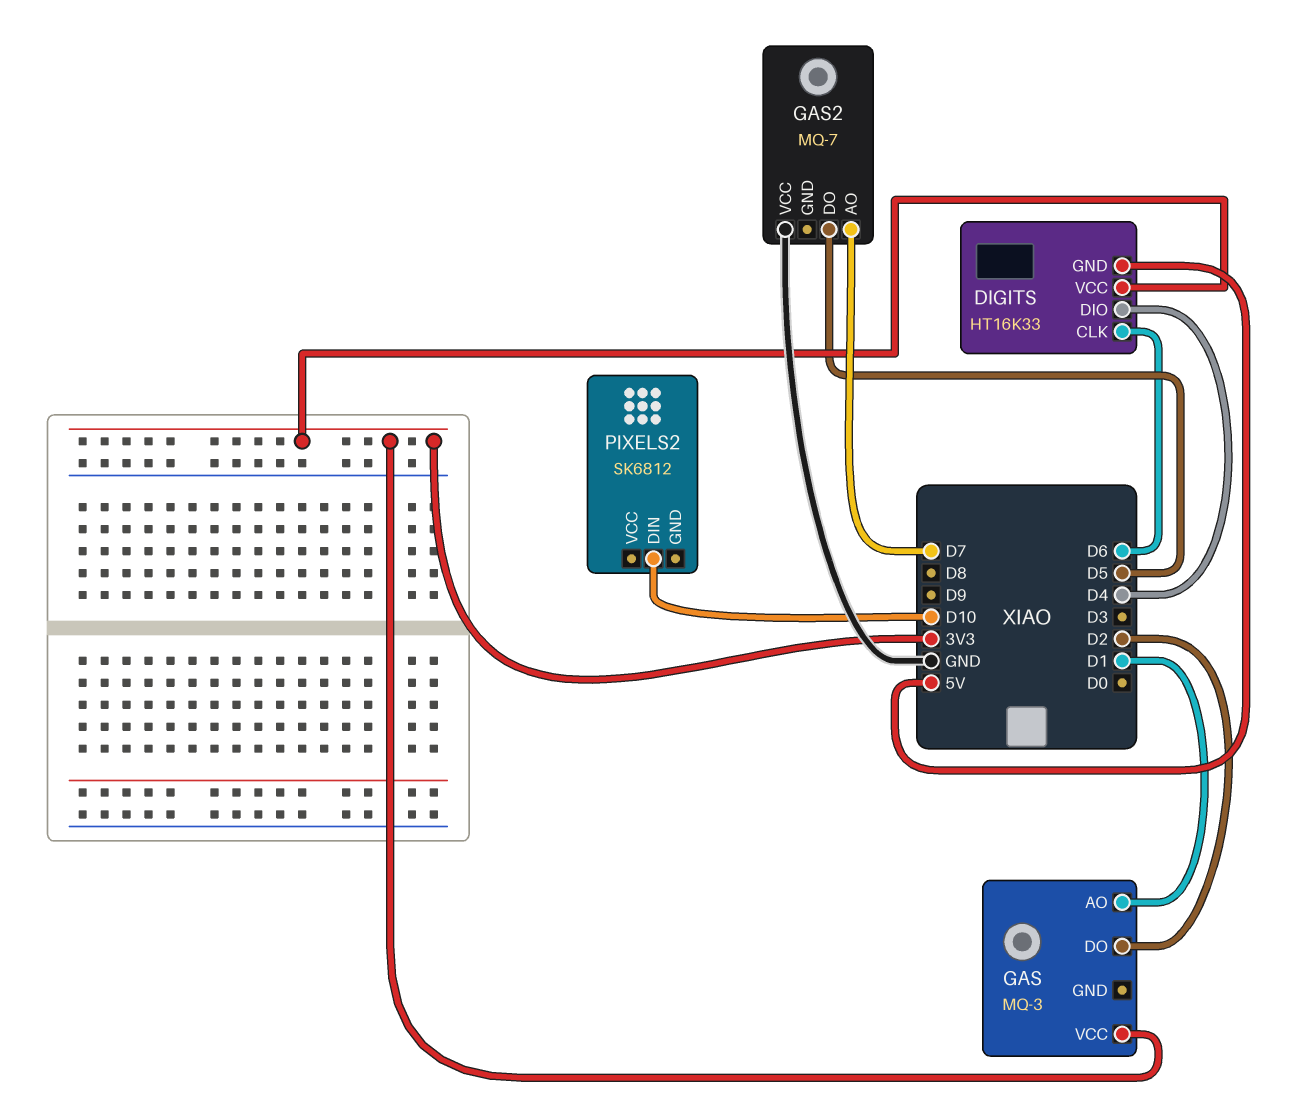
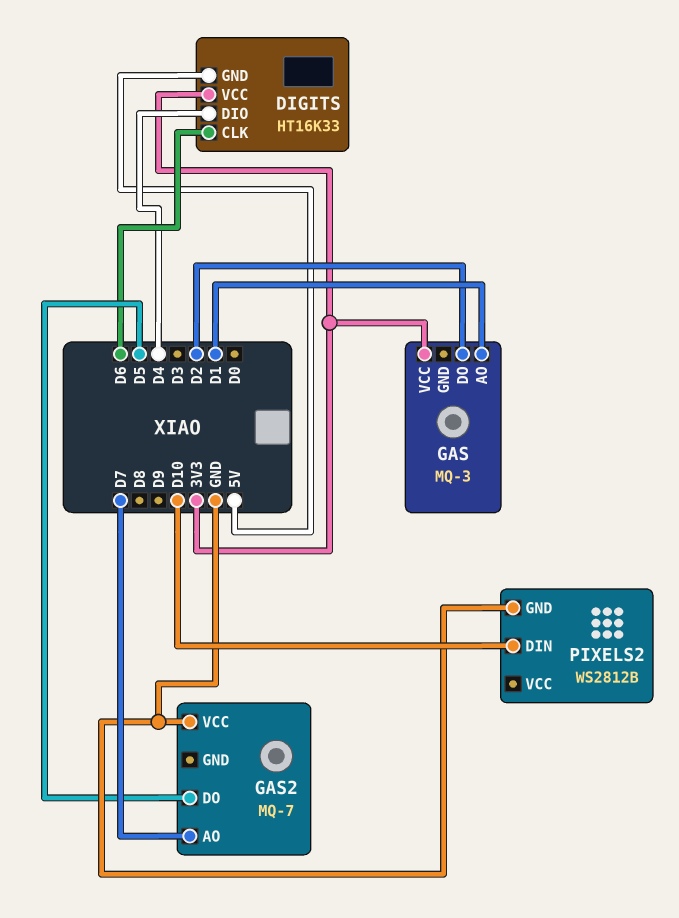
PIXELS2: SK6812 -> WS2812B
PIXELS2 pin GND: none -> GND

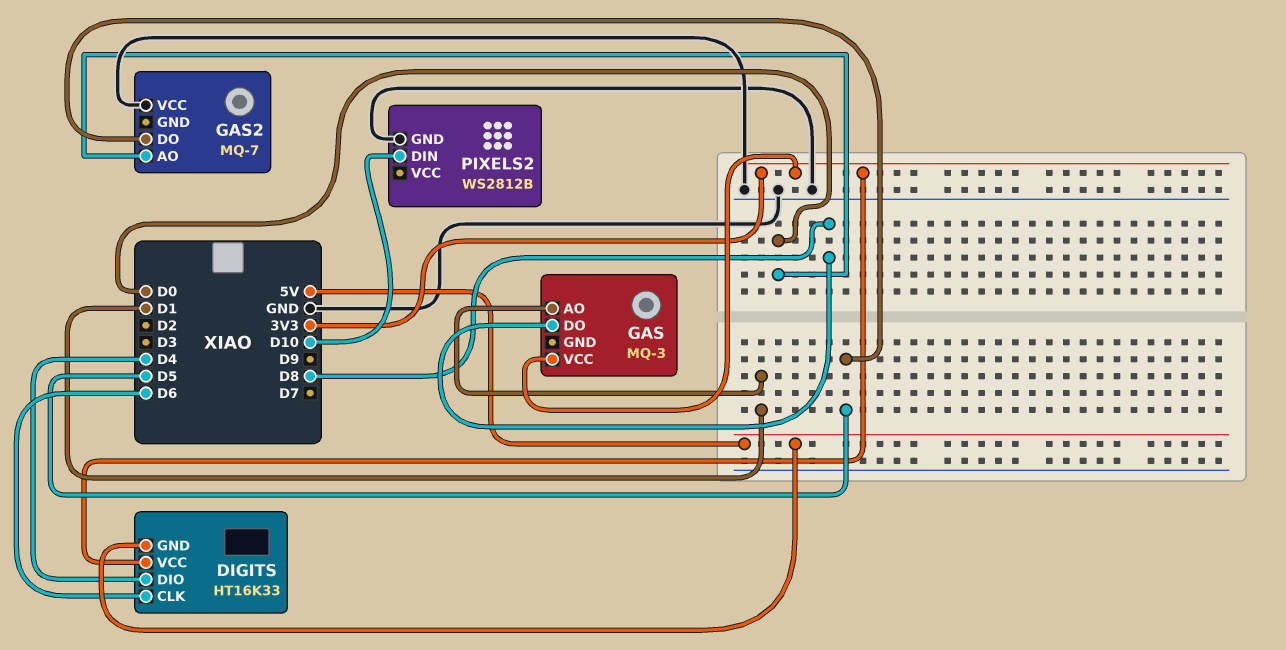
GAS pin DO: D2 -> D8
GAS2 pin AO: D7 -> D0

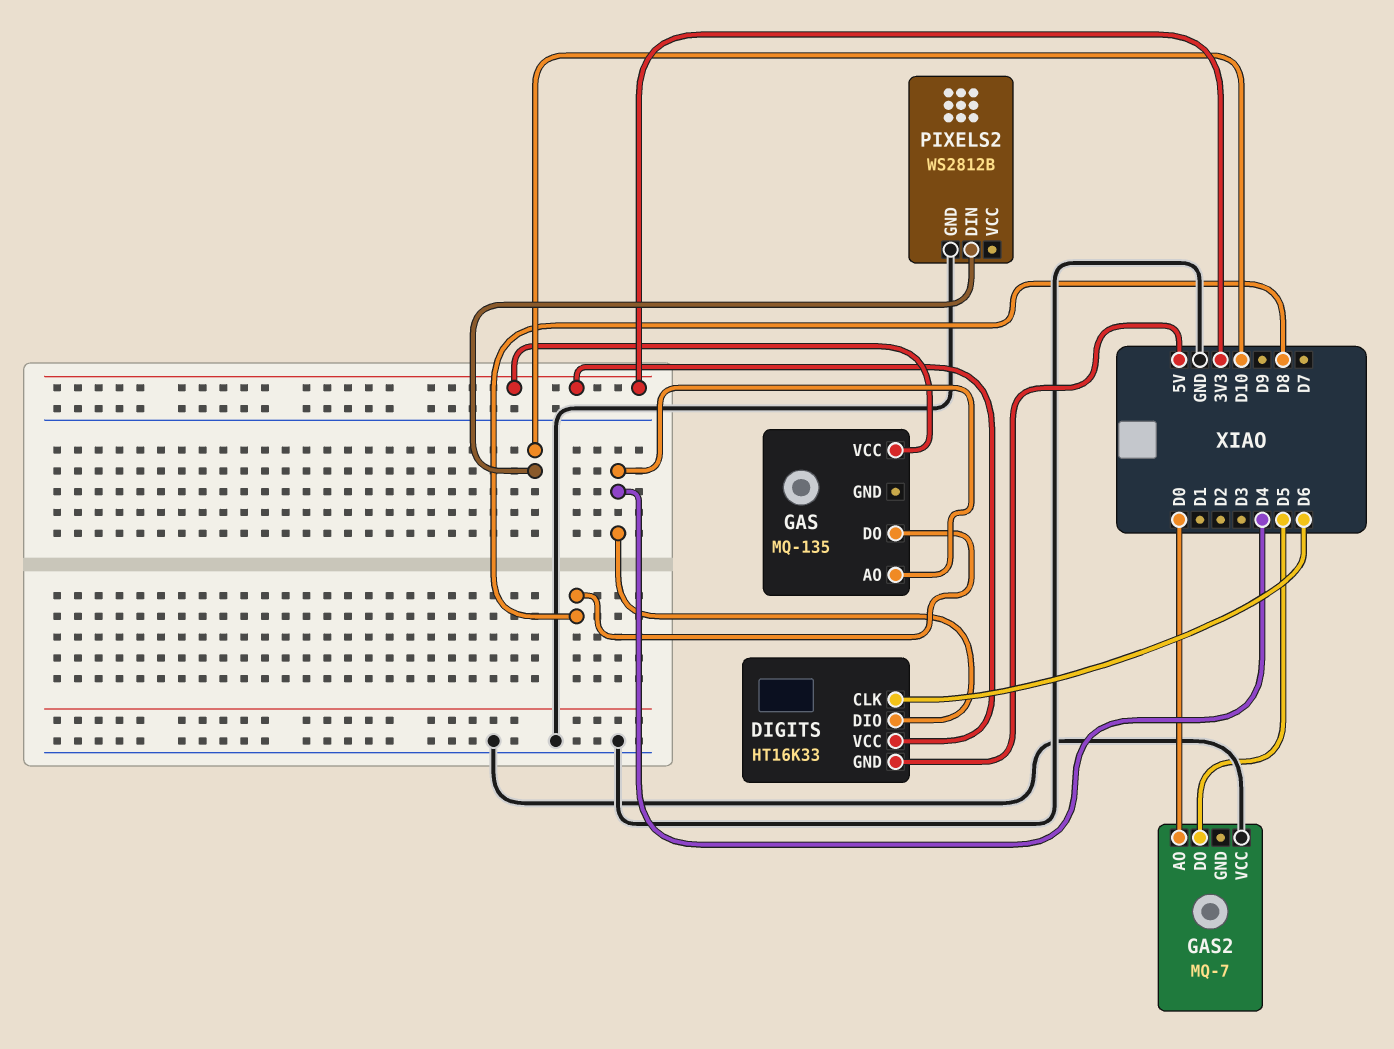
GAS: MQ-3 -> MQ-135
GAS pin AO: D1 -> D4

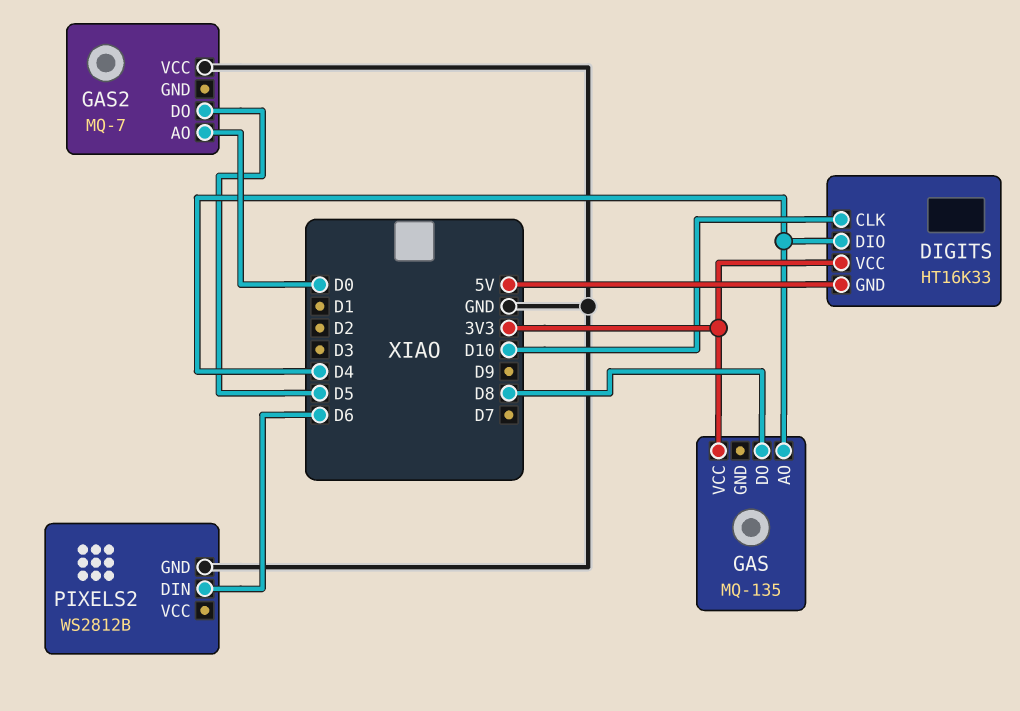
DIGITS pin CLK: D6 -> D10
PIXELS2 pin DIN: D10 -> D6

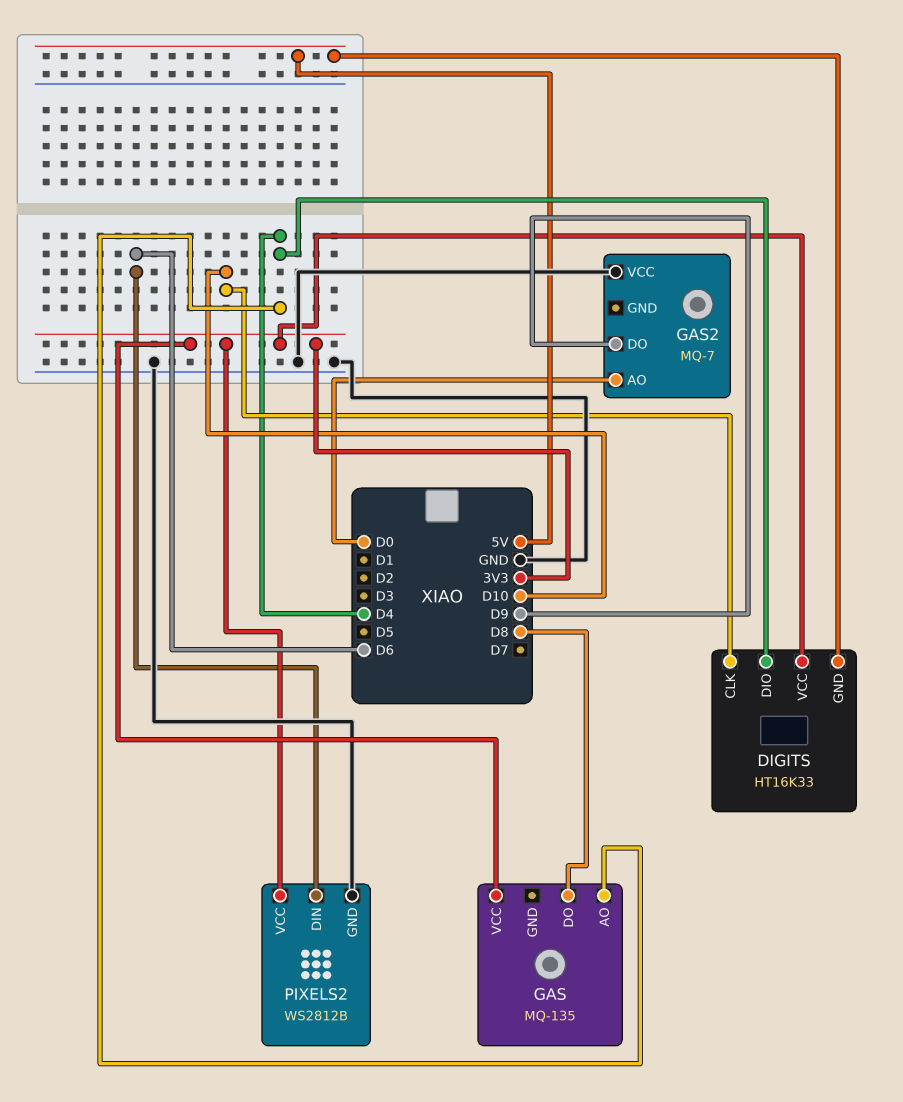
GAS2 pin DO: D5 -> D9
PIXELS2 pin VCC: none -> 3V3

